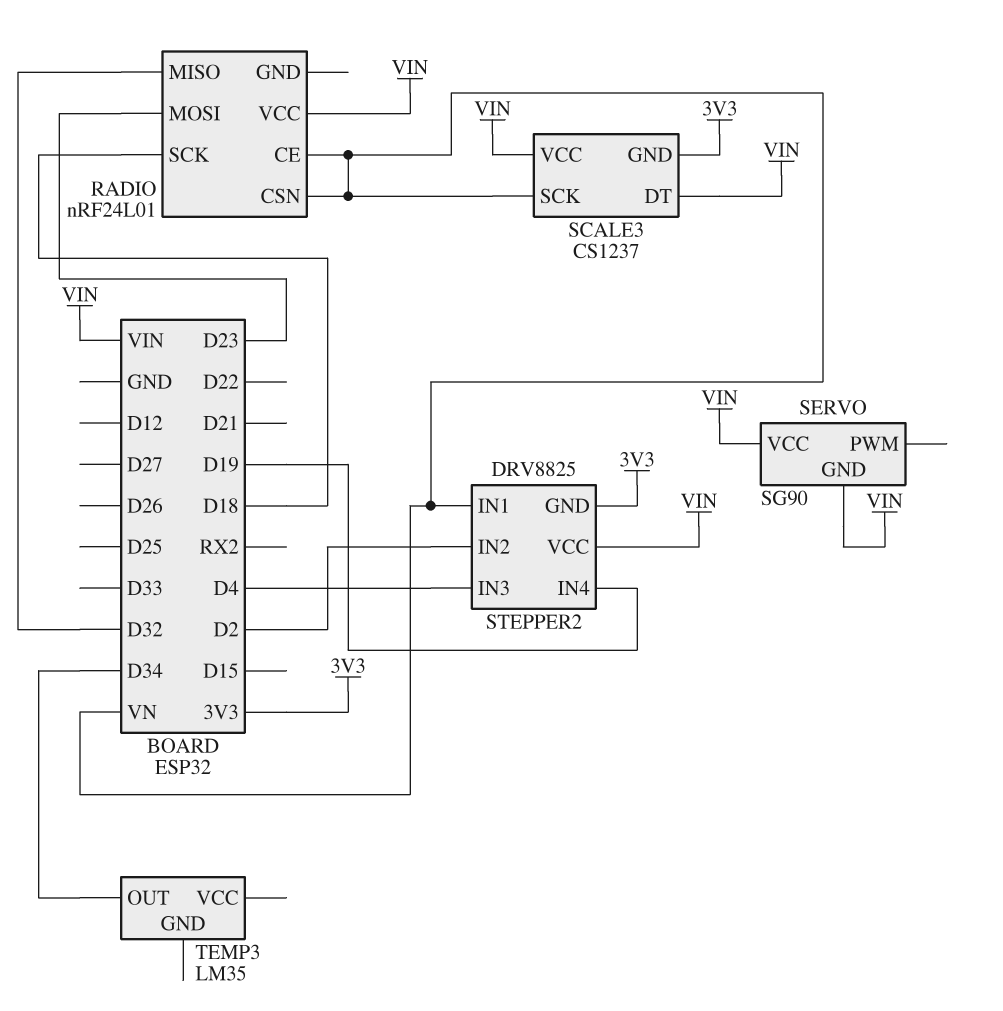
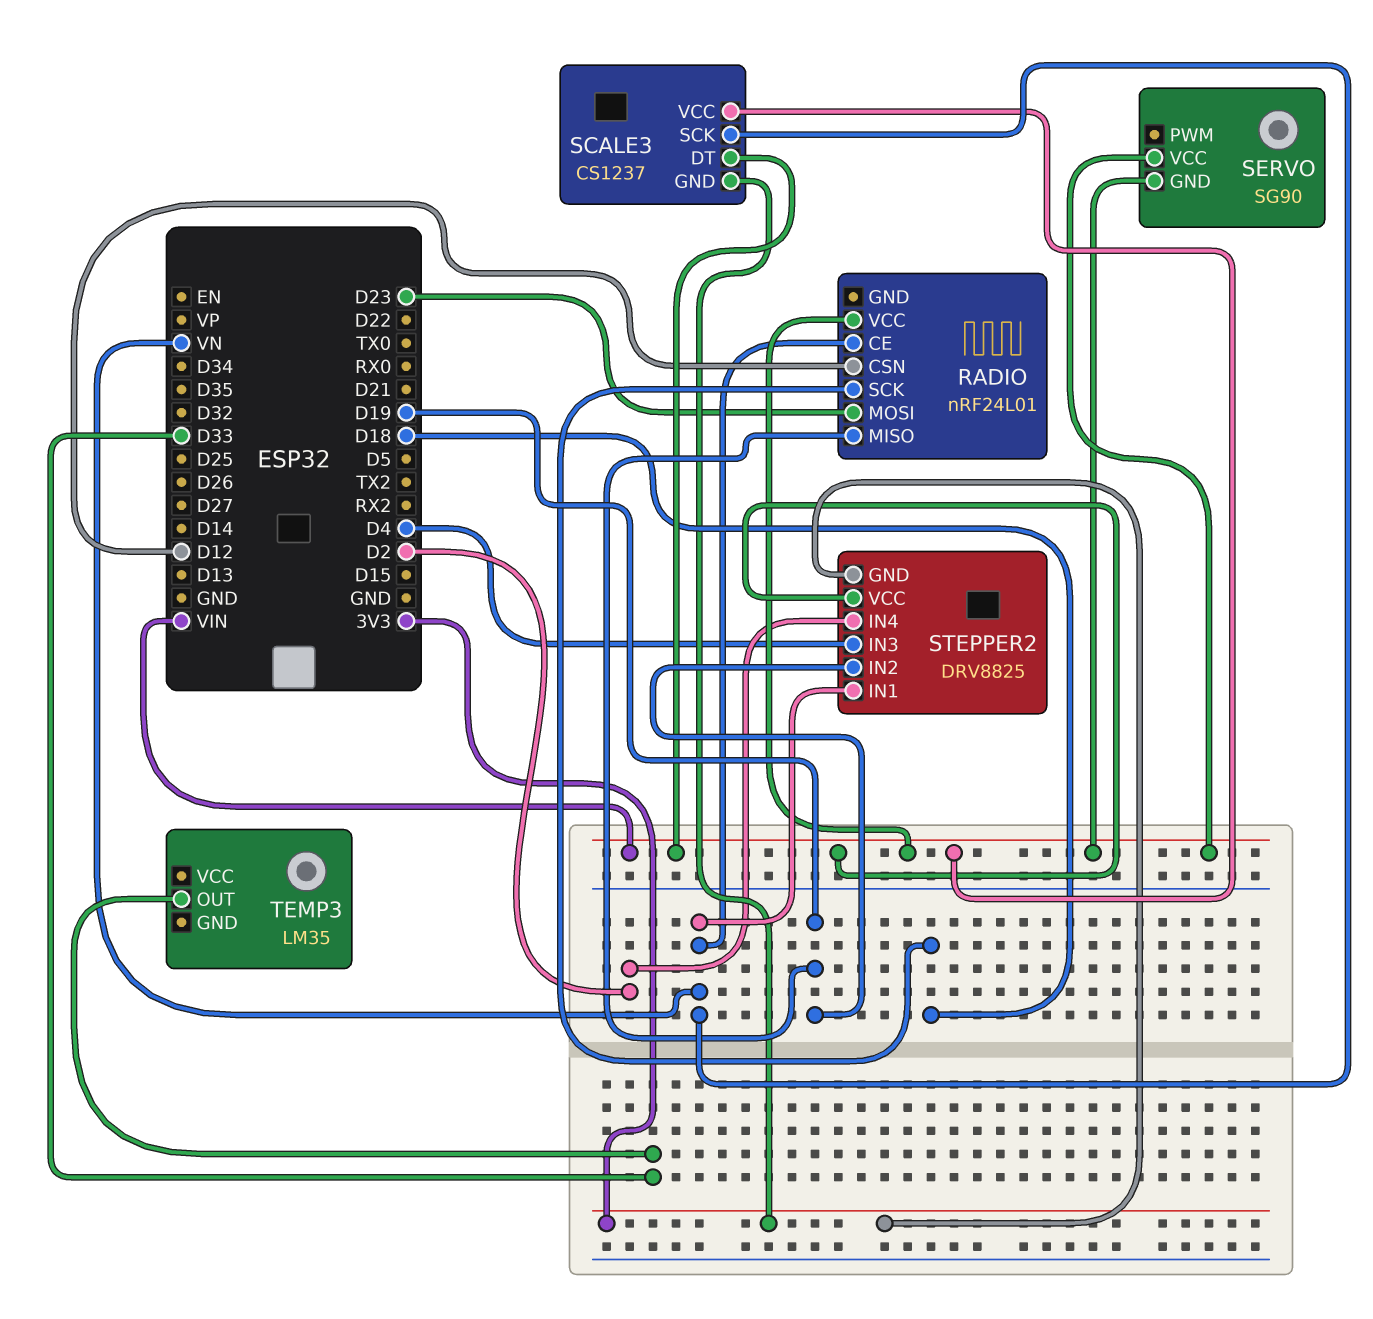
RADIO pin CSN: VN -> D12
RADIO pin MISO: D32 -> D19
STEPPER2 pin IN2: D2 -> D19
STEPPER2 pin IN4: D19 -> D2
TEMP3 pin OUT: D34 -> D33

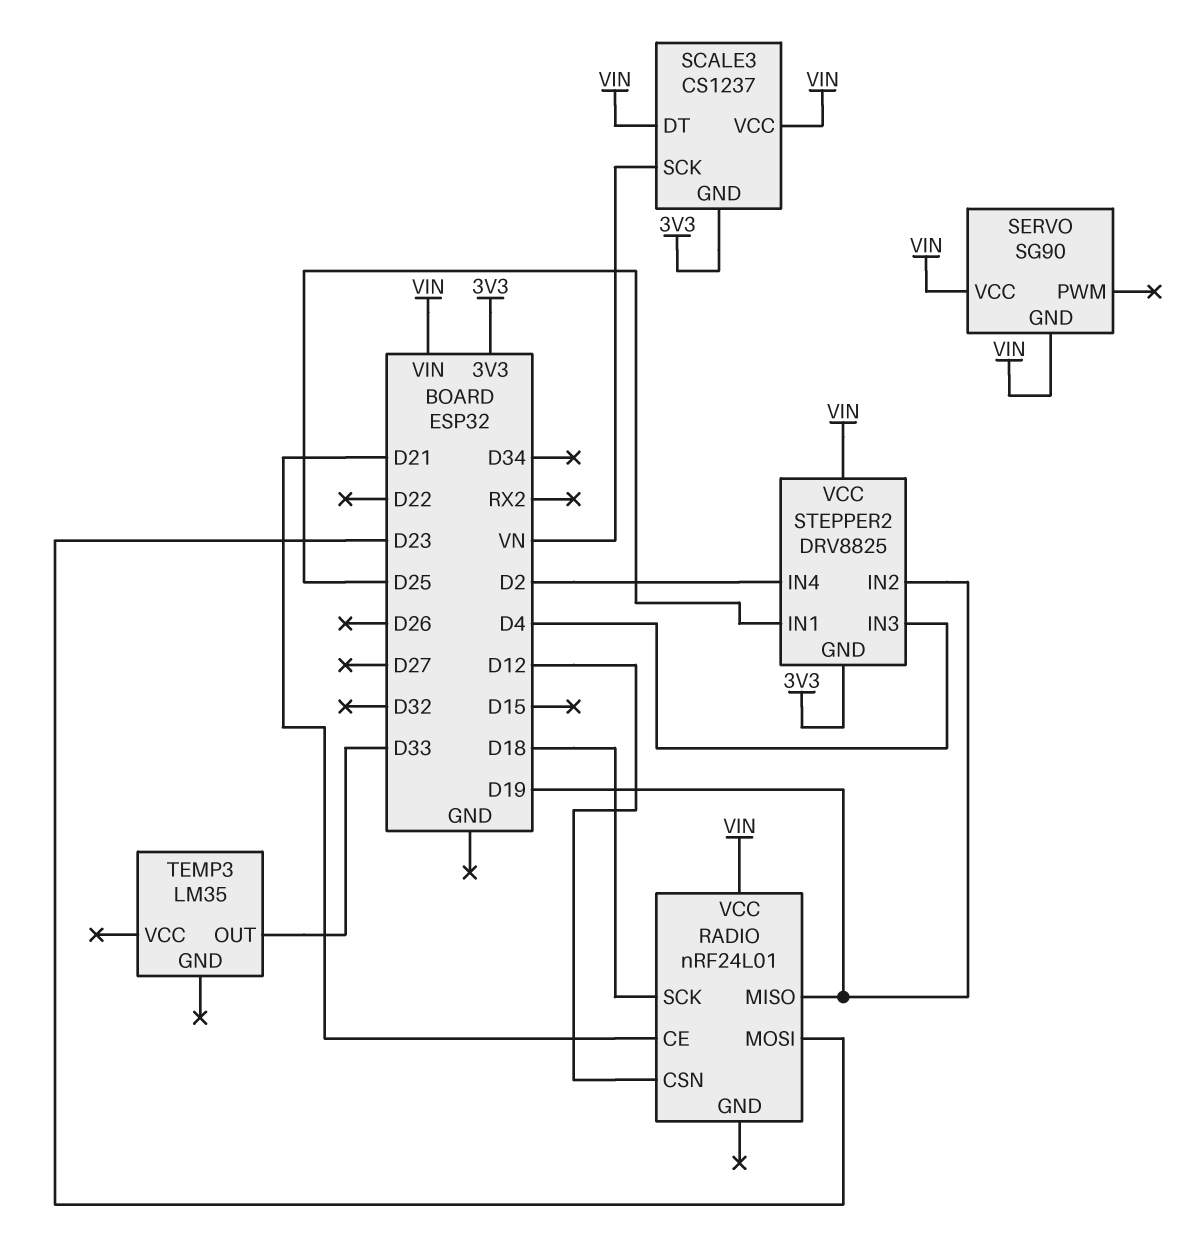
RADIO pin CE: VN -> D21
STEPPER2 pin IN1: VN -> D25

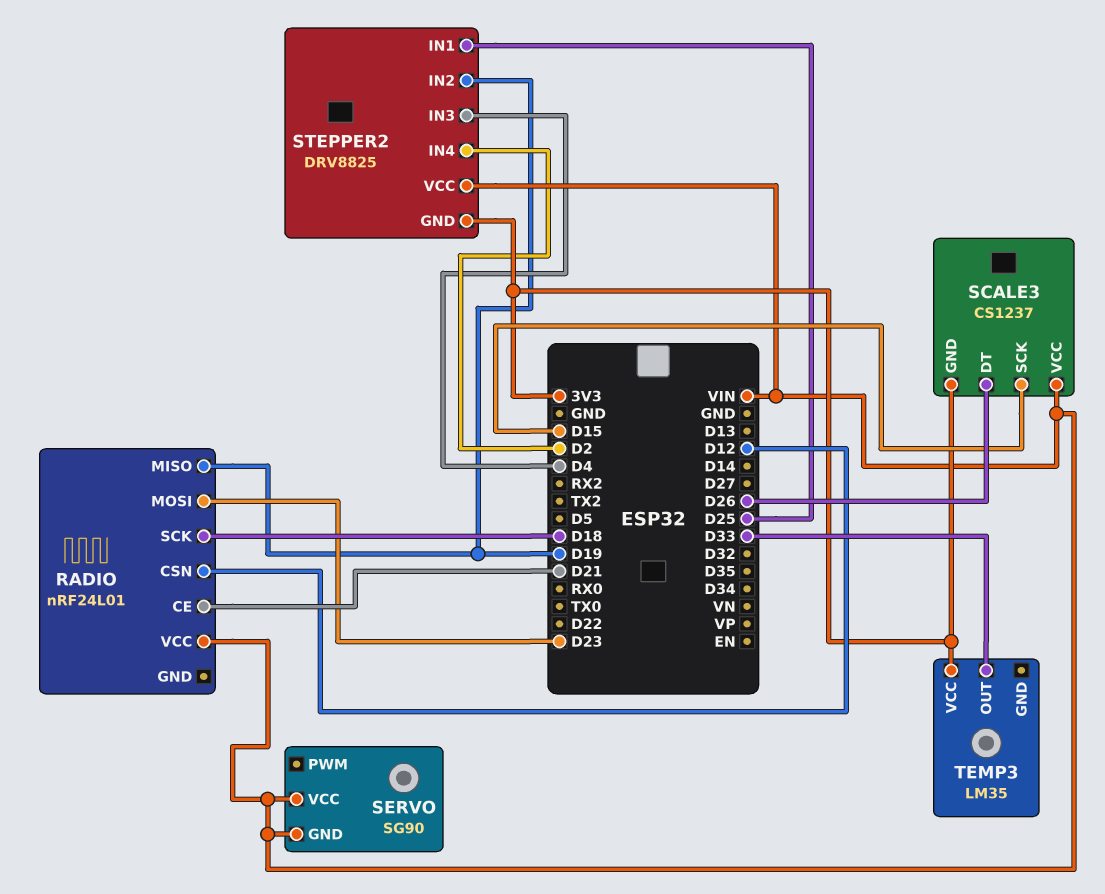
SCALE3 pin DT: VIN -> D26
SCALE3 pin SCK: VN -> D15
TEMP3 pin VCC: none -> 3V3

